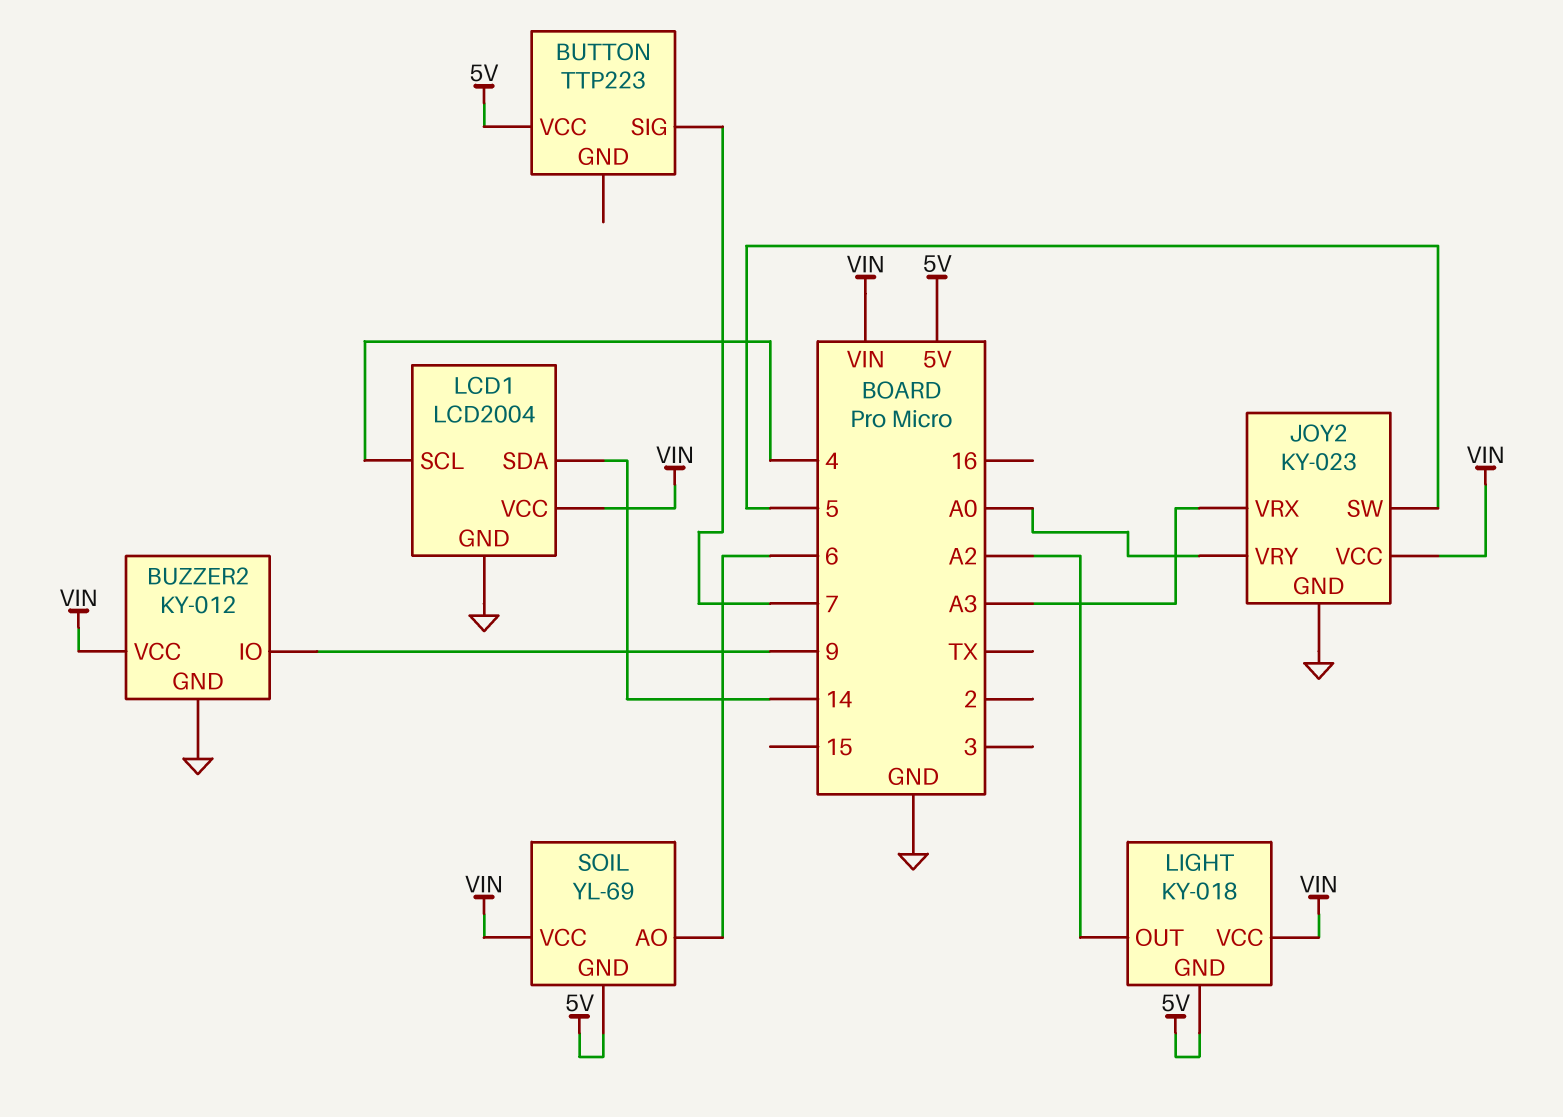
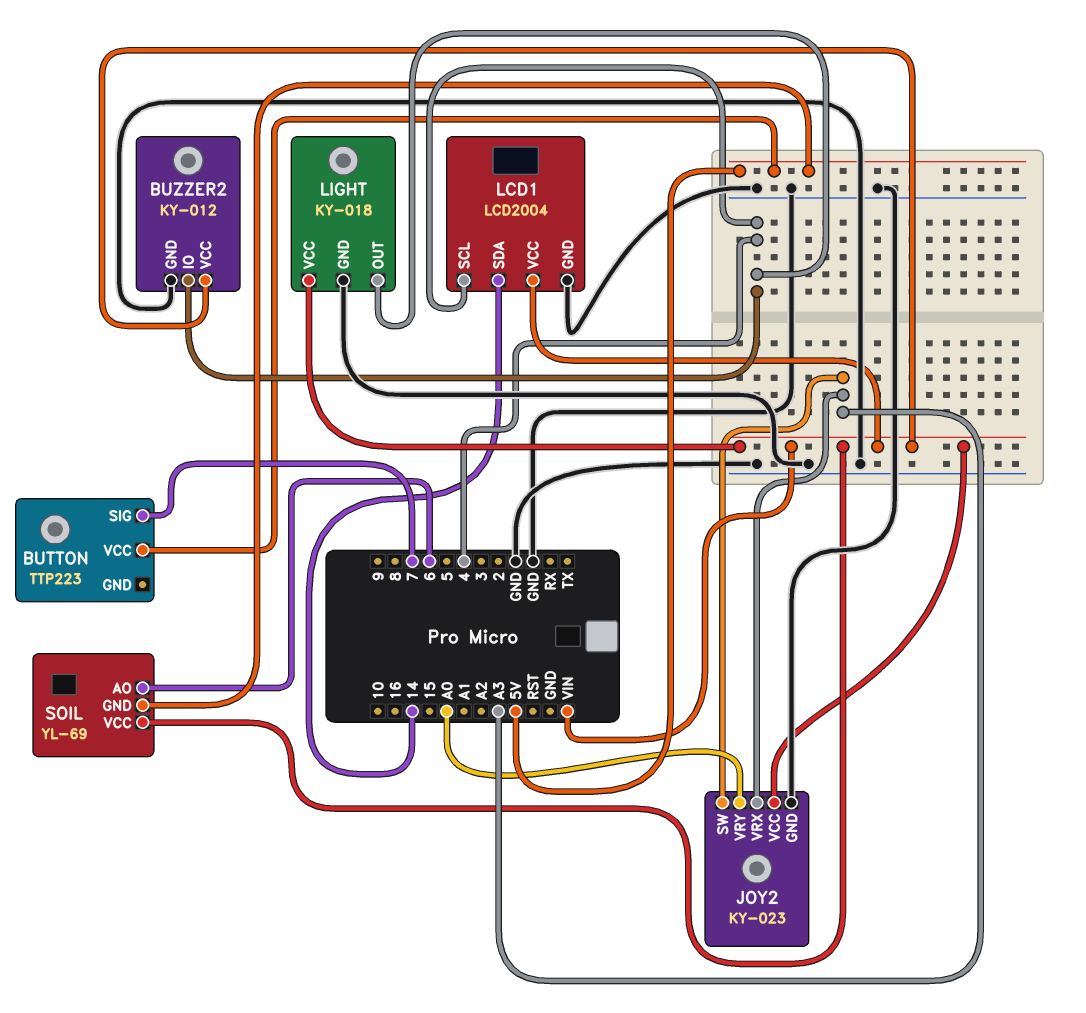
BUZZER2 pin IO: 9 -> 4
JOY2 pin SW: 5 -> A3
LIGHT pin GND: 5V -> GND
LIGHT pin OUT: A2 -> 4

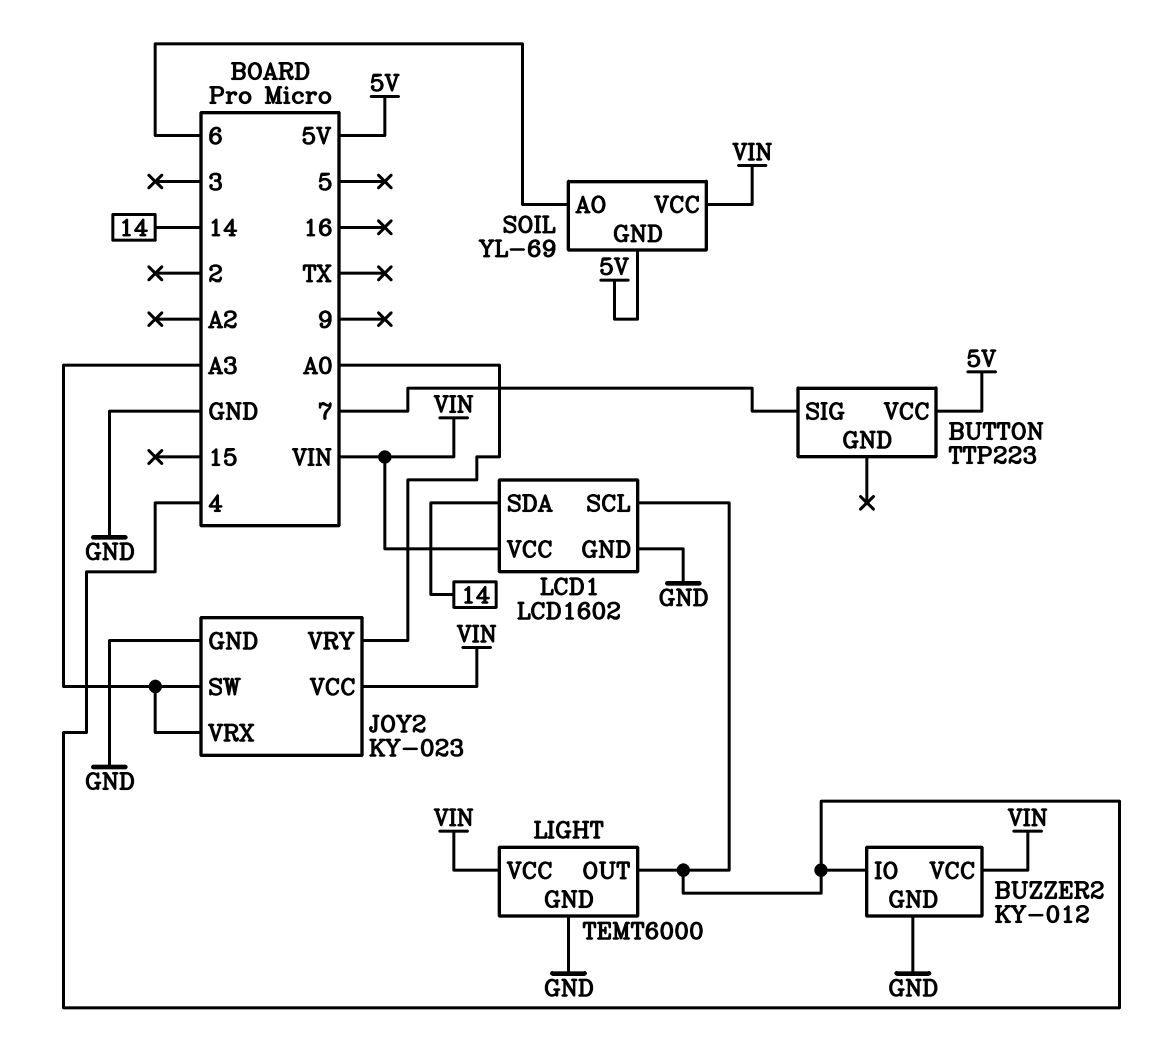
LCD1: LCD2004 -> LCD1602
LIGHT: KY-018 -> TEMT6000

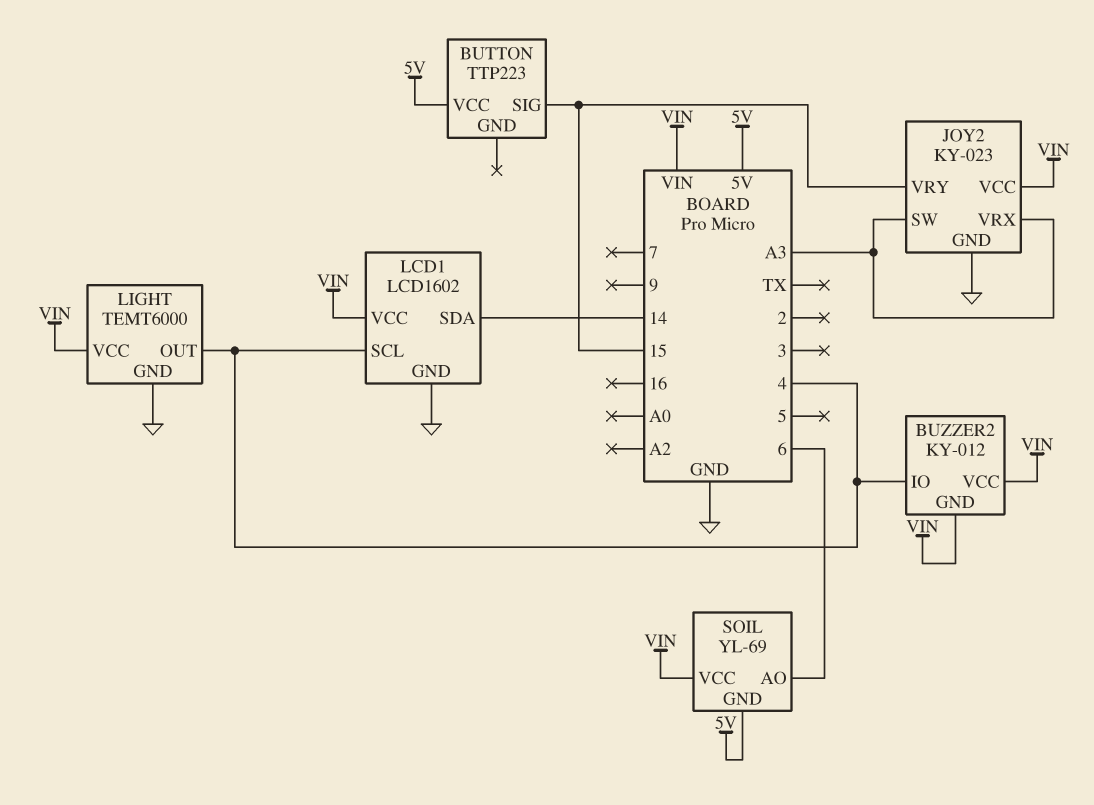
BUTTON pin SIG: 7 -> 15
BUZZER2 pin GND: GND -> VIN
JOY2 pin VRY: A0 -> 15

